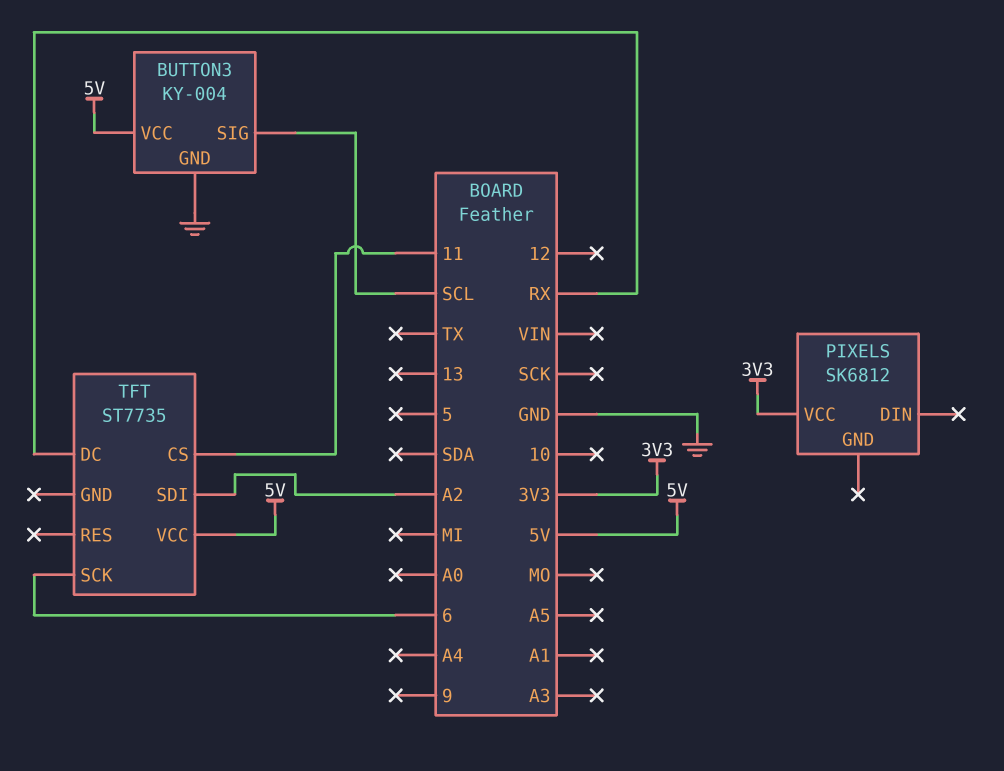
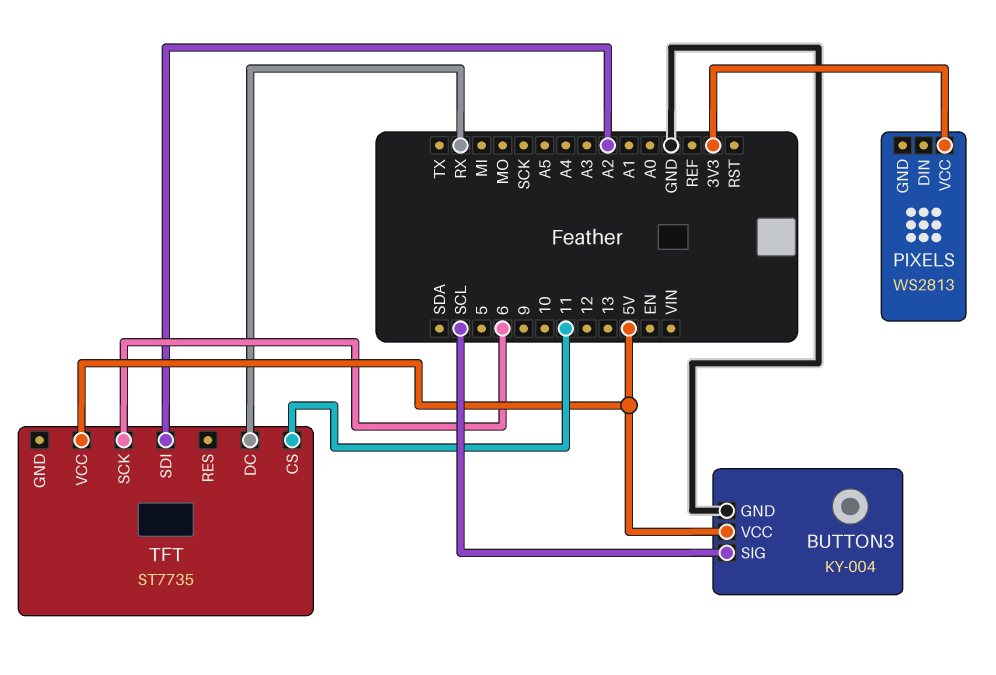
PIXELS: SK6812 -> WS2813

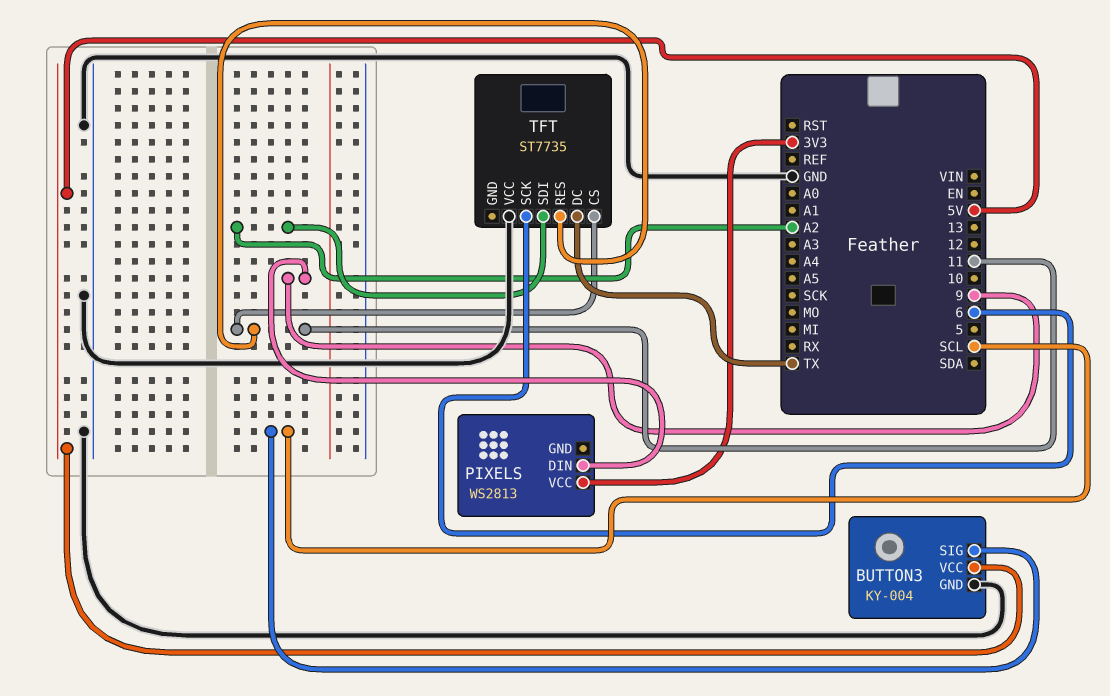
PIXELS pin DIN: none -> 9
TFT pin DC: RX -> TX
TFT pin RES: none -> 11
TFT pin VCC: 5V -> GND

